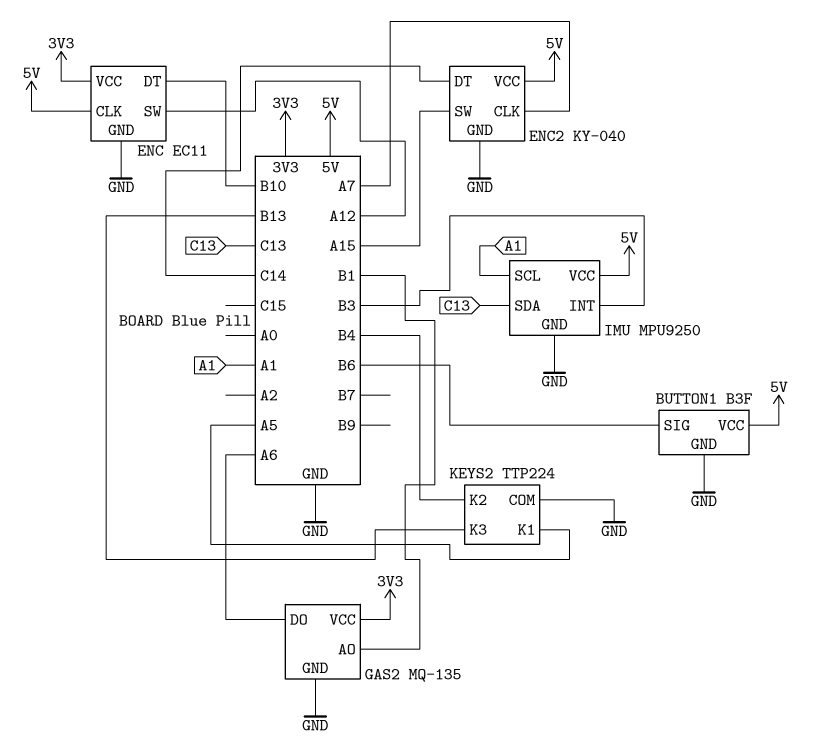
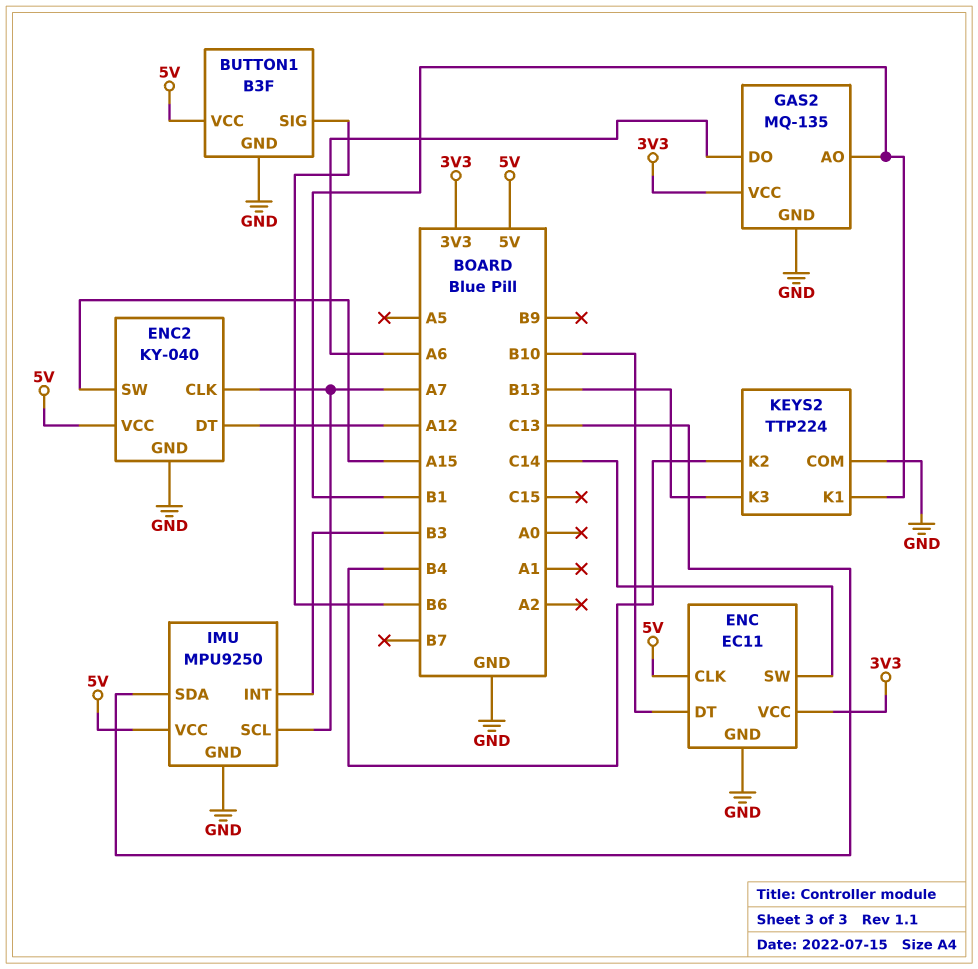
ENC pin SW: A12 -> C14
ENC2 pin DT: C14 -> A12
IMU pin SCL: A1 -> A7
KEYS2 pin K1: A5 -> B1

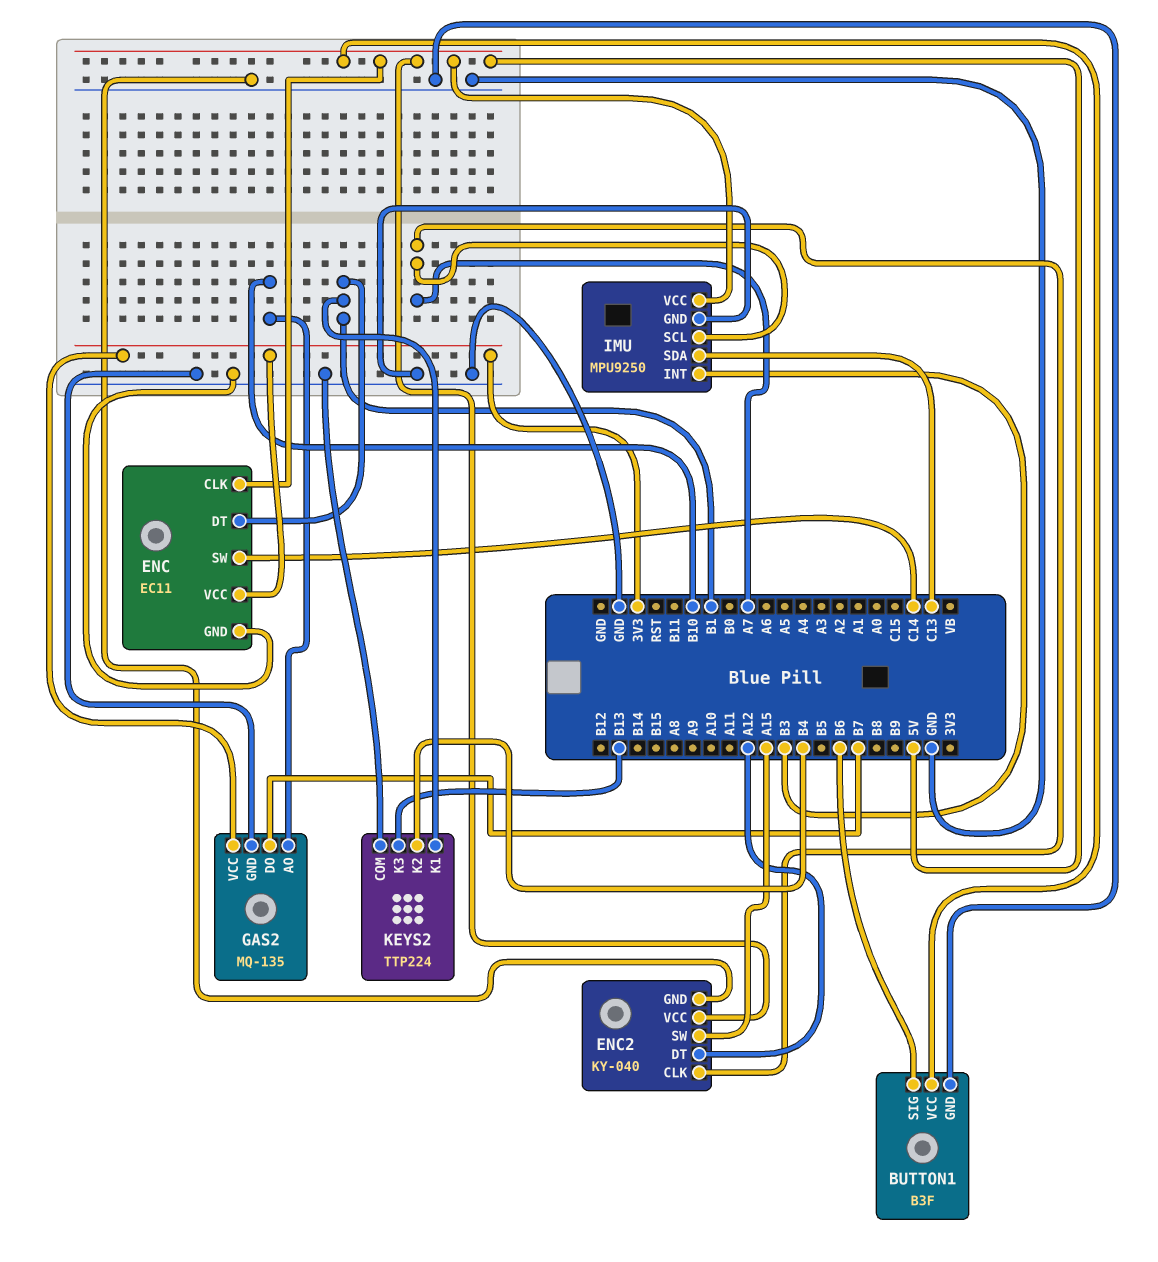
ENC pin DT: B10 -> B1
GAS2 pin AO: B1 -> B10
GAS2 pin DO: A6 -> B7

